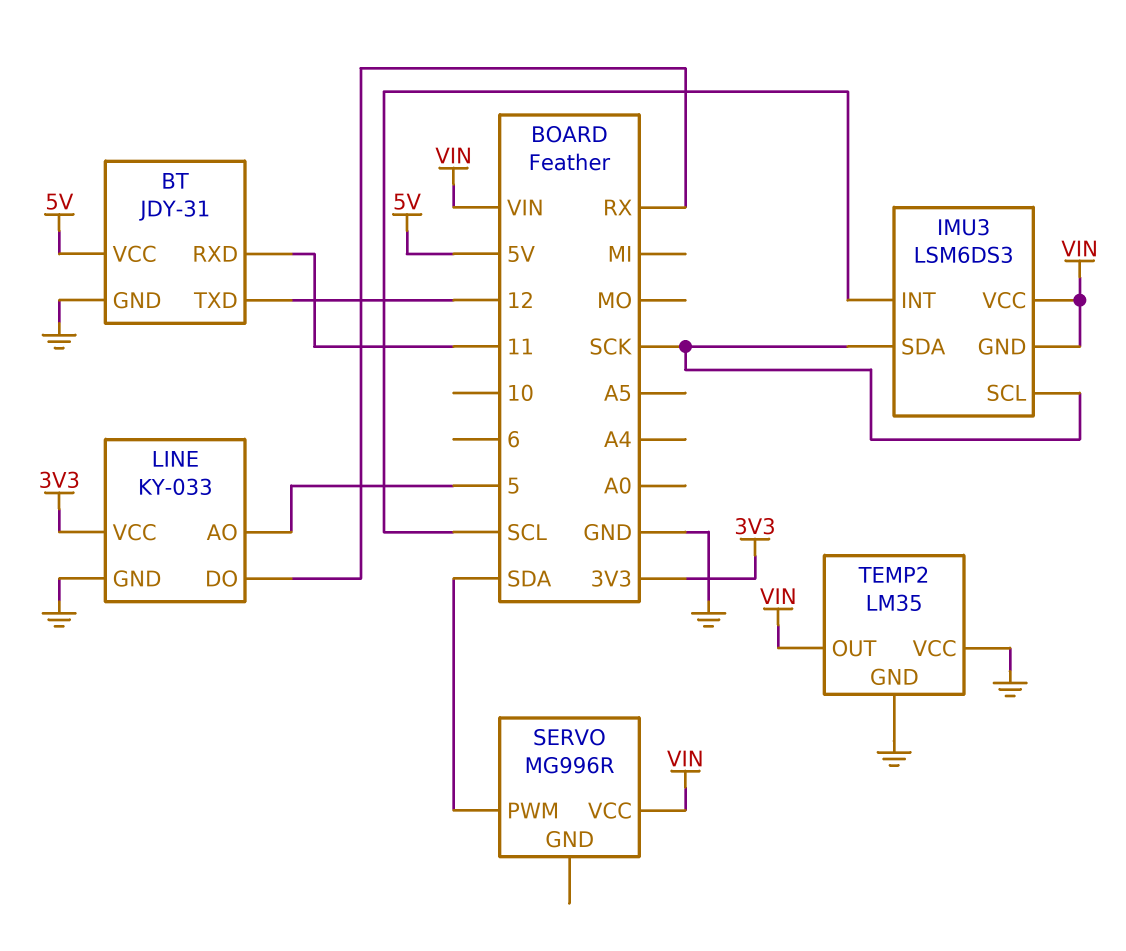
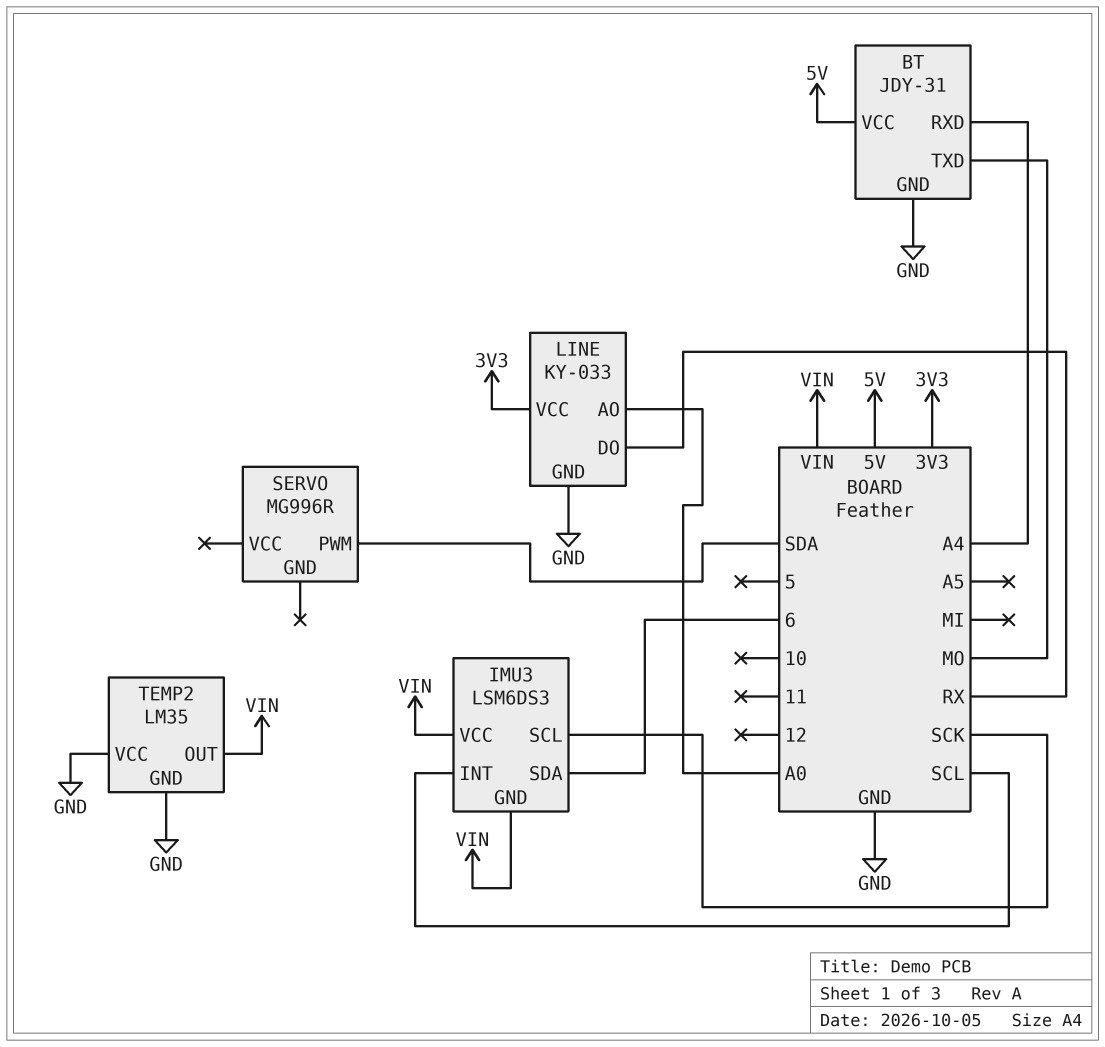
BT pin RXD: 11 -> A4
BT pin TXD: 12 -> MO
IMU3 pin SDA: SCK -> 6
LINE pin AO: 5 -> A0
SERVO pin VCC: VIN -> none

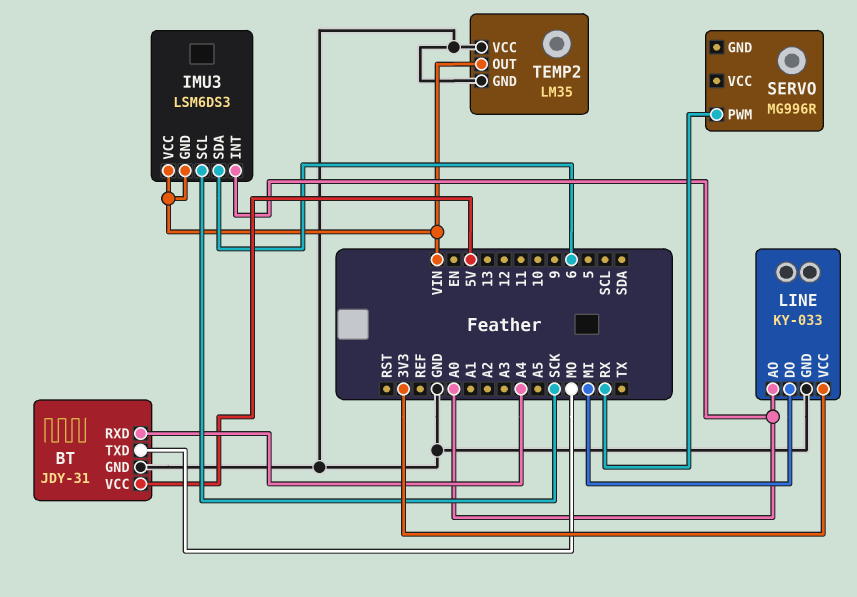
IMU3 pin INT: SCL -> A0
LINE pin DO: RX -> MI
SERVO pin PWM: SDA -> RX

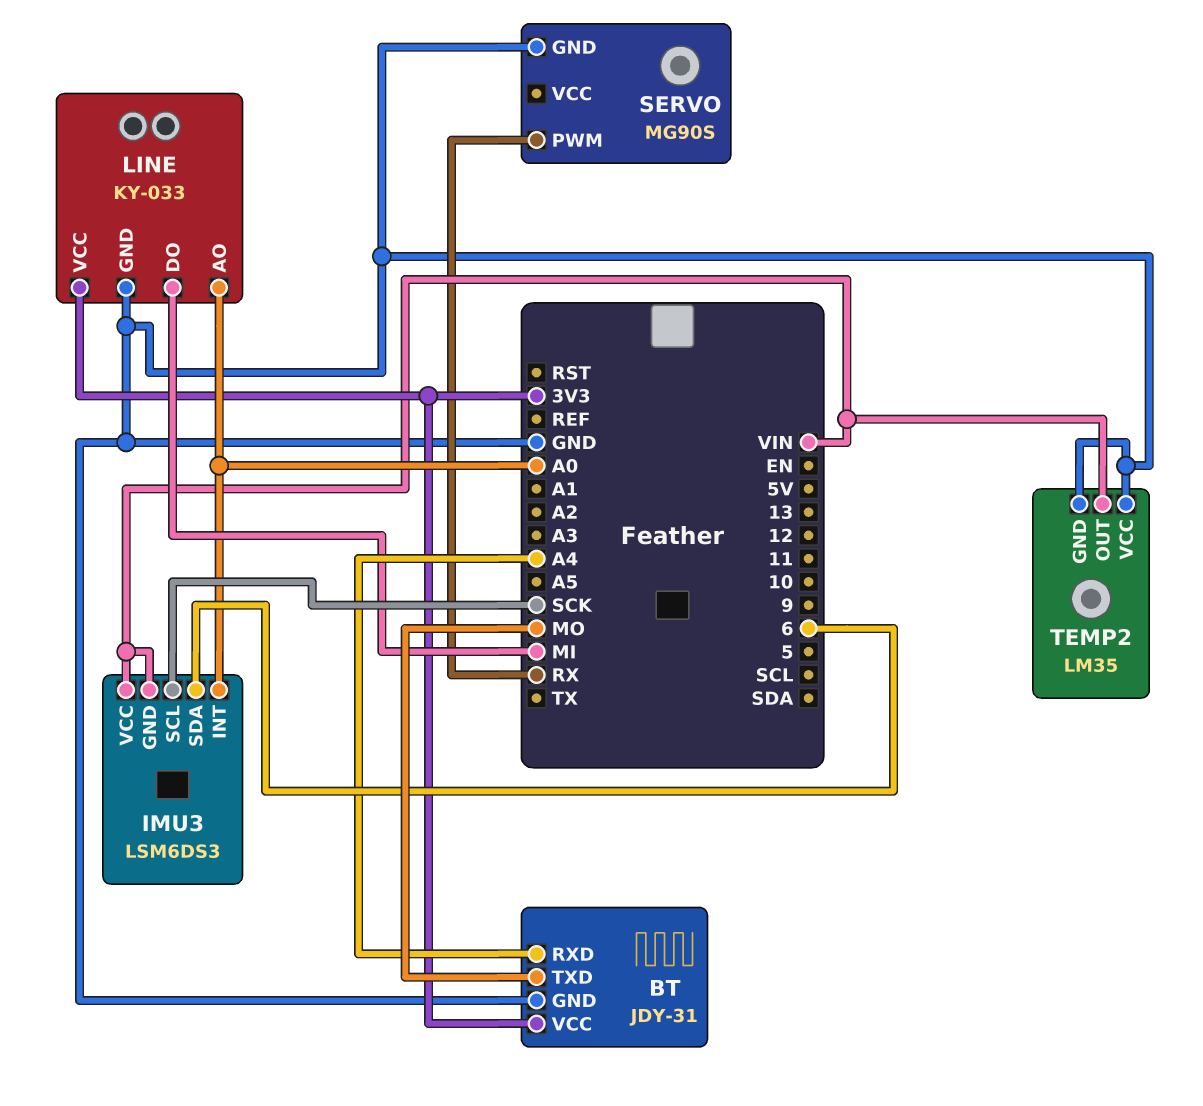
BT pin VCC: 5V -> 3V3
SERVO: MG996R -> MG90S
SERVO pin GND: none -> GND

